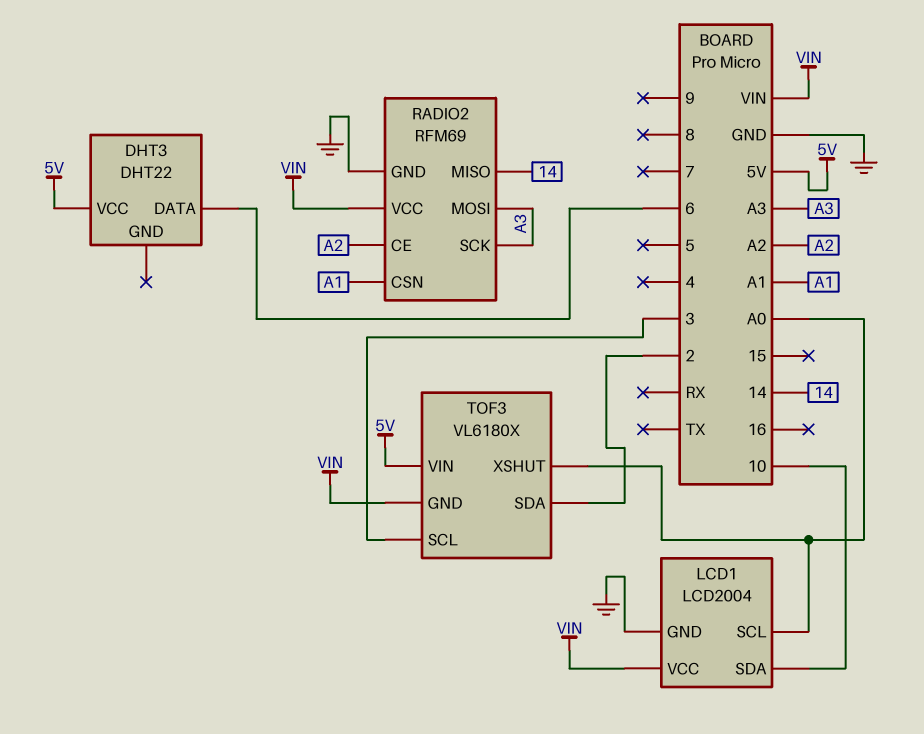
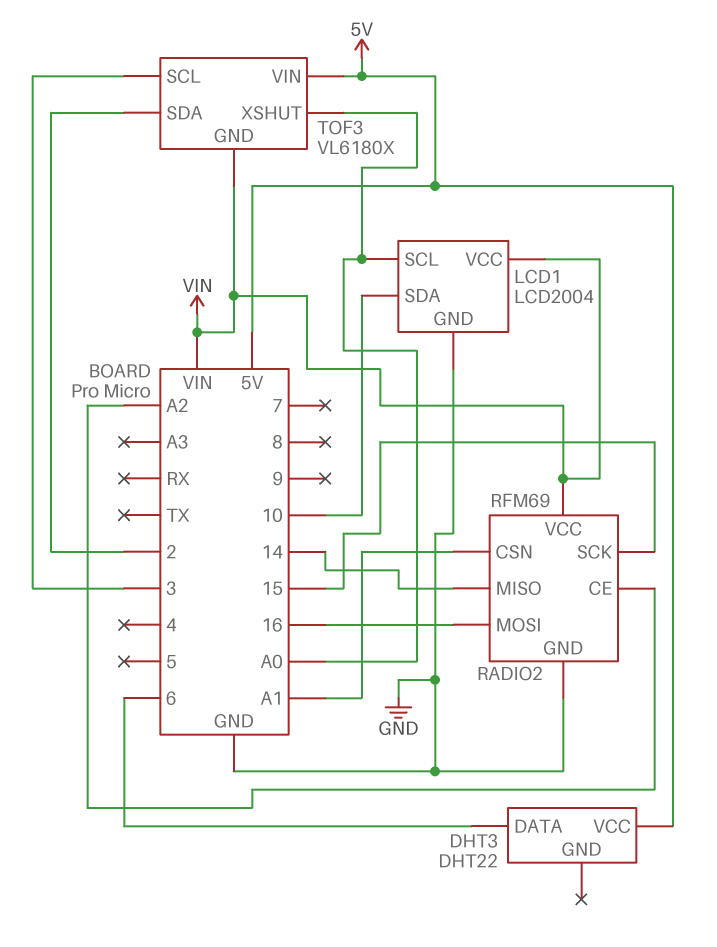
RADIO2 pin MOSI: A3 -> 16
RADIO2 pin SCK: A3 -> 15

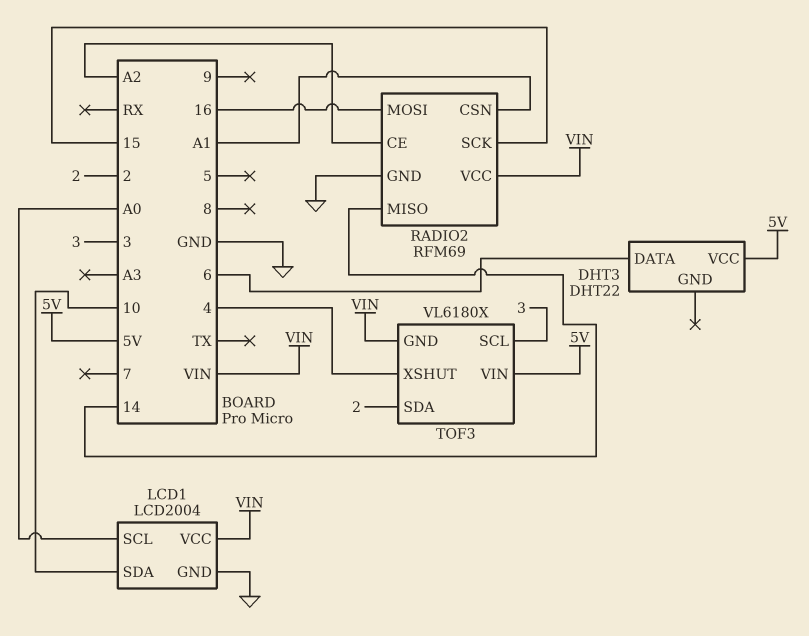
TOF3 pin XSHUT: A0 -> 4

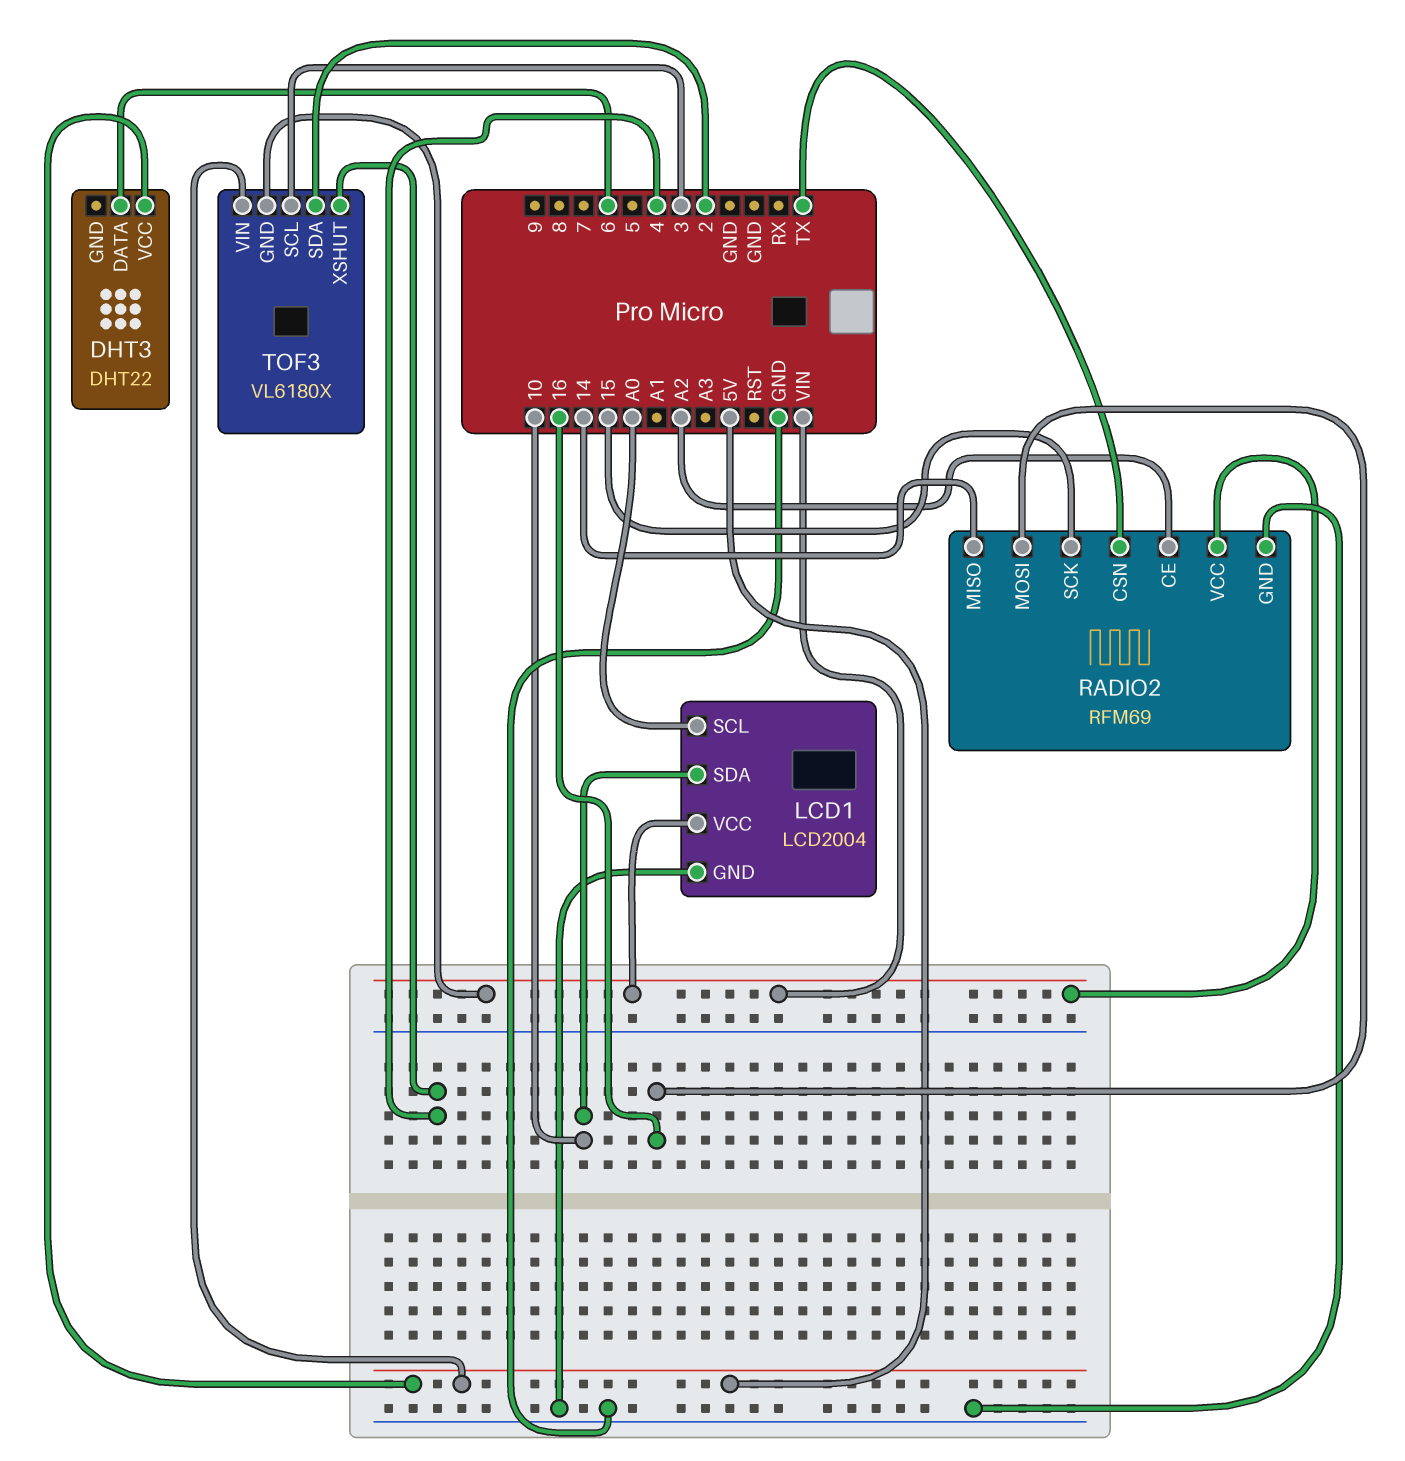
RADIO2 pin CSN: A1 -> TX

